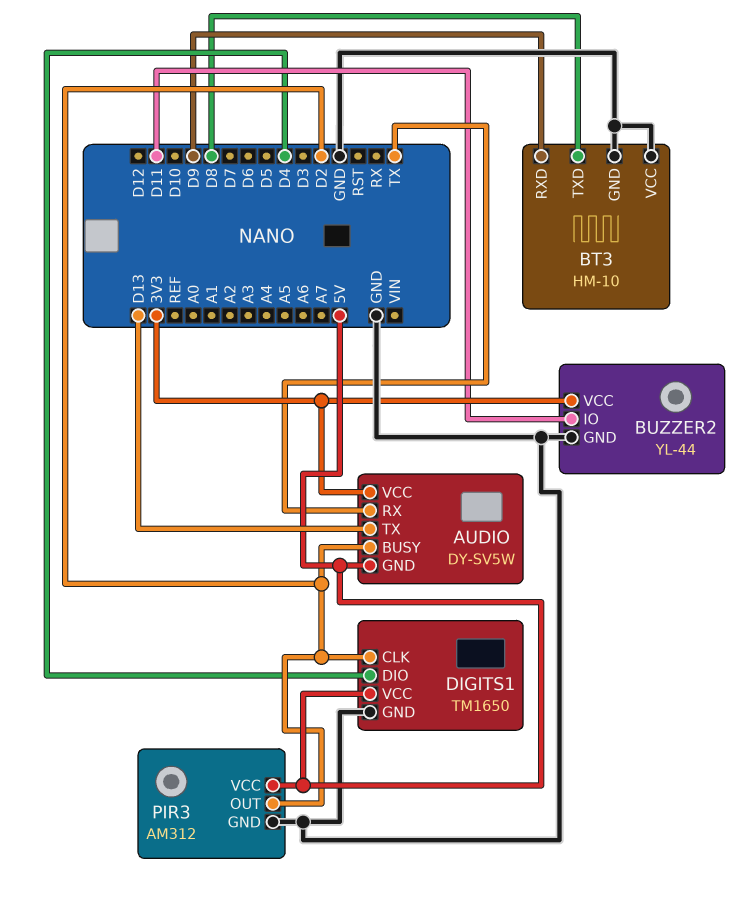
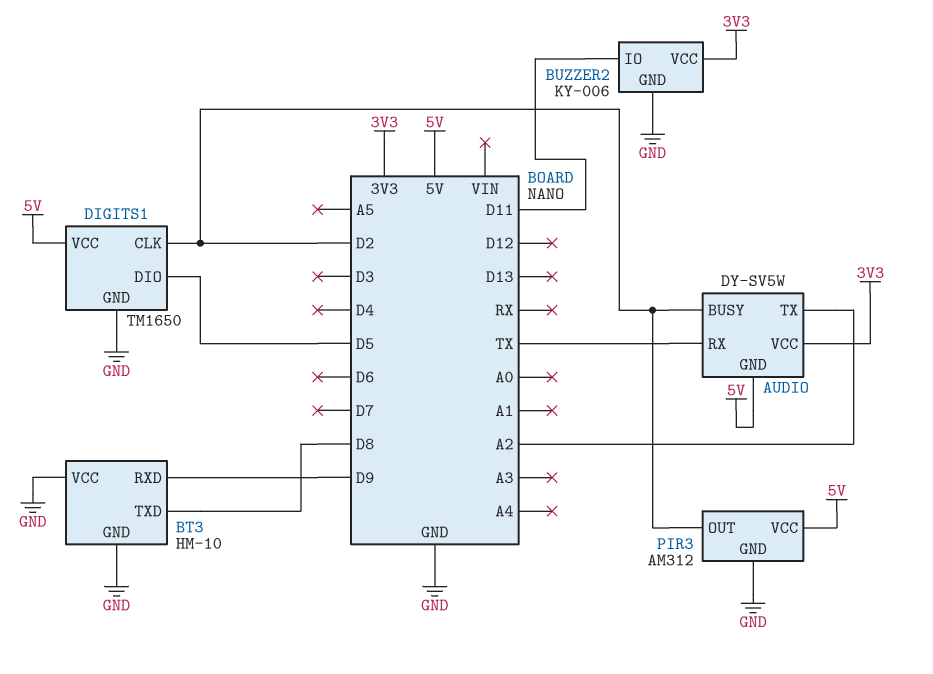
AUDIO pin TX: D13 -> A2
BUZZER2: YL-44 -> KY-006
DIGITS1 pin DIO: D4 -> D5

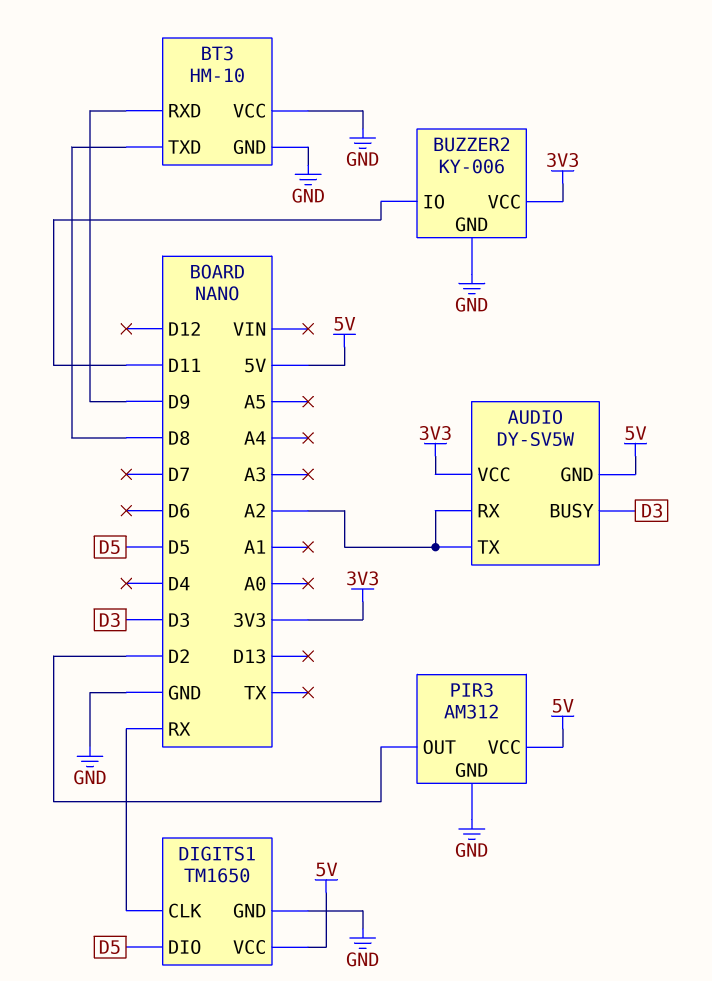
AUDIO pin BUSY: D2 -> D3
AUDIO pin RX: TX -> A2
DIGITS1 pin CLK: D2 -> RX

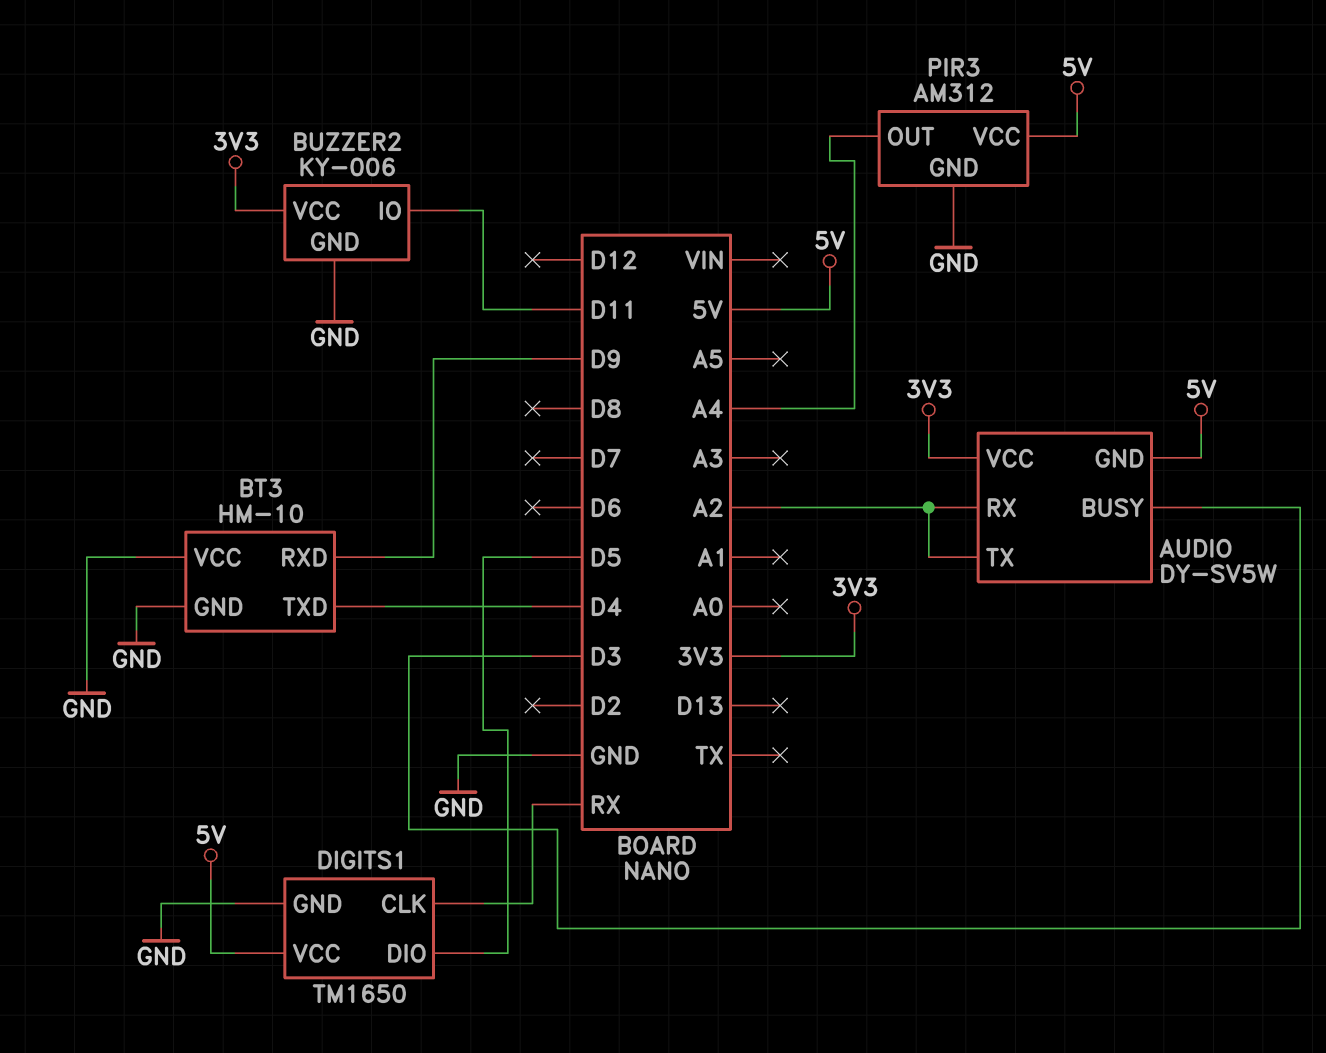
BT3 pin TXD: D8 -> D4
PIR3 pin OUT: D2 -> A4

